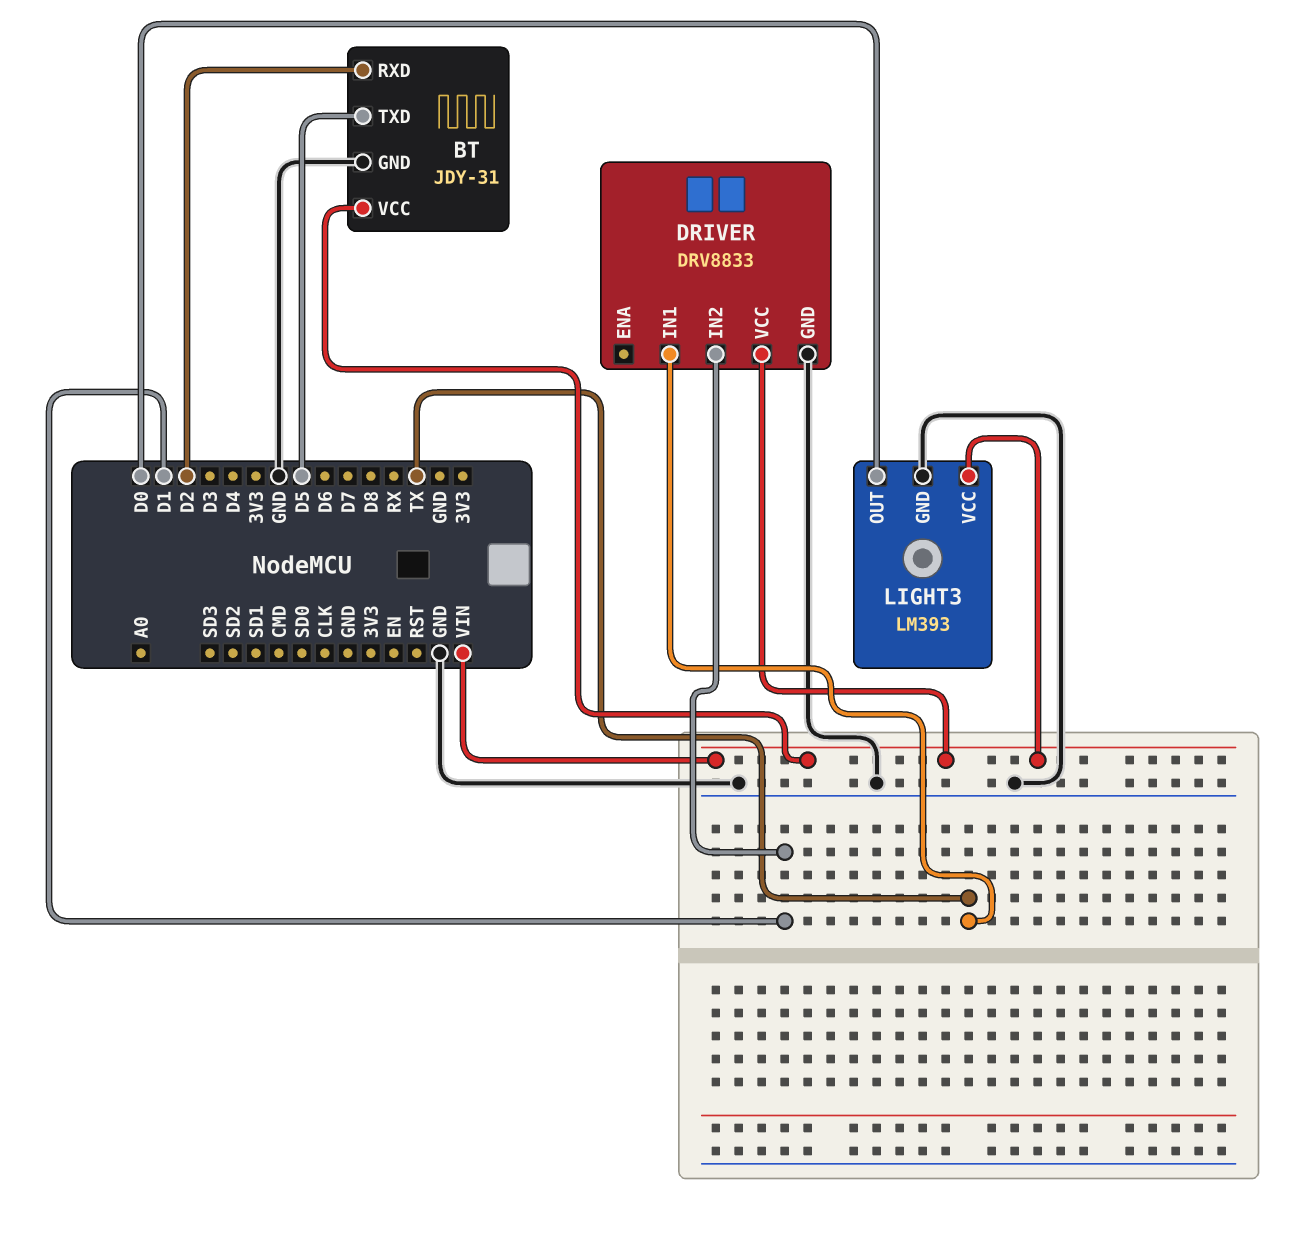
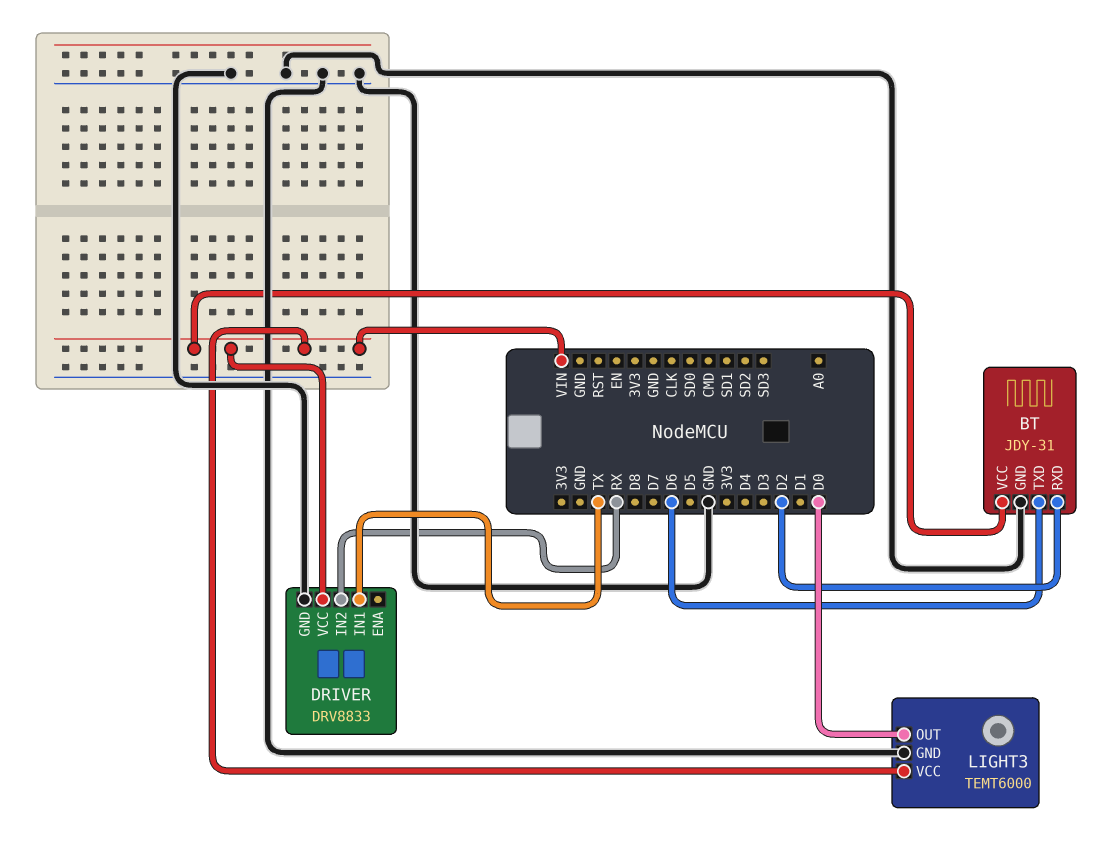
BT pin TXD: D5 -> D6
DRIVER pin IN2: D1 -> RX
LIGHT3: LM393 -> TEMT6000

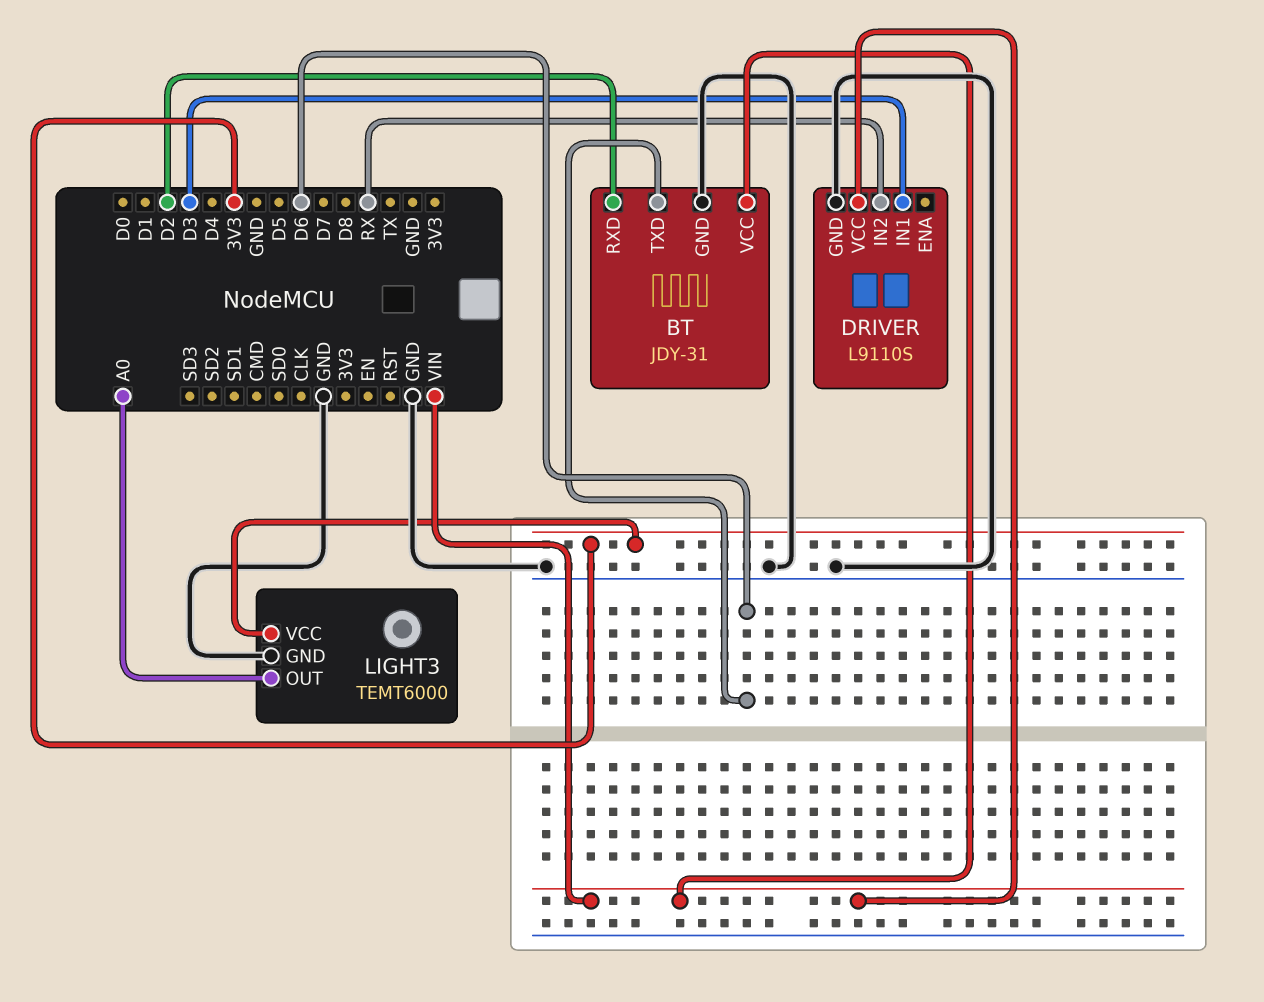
DRIVER: DRV8833 -> L9110S
DRIVER pin IN1: TX -> D3
LIGHT3 pin OUT: D0 -> A0
LIGHT3 pin VCC: VIN -> 3V3

